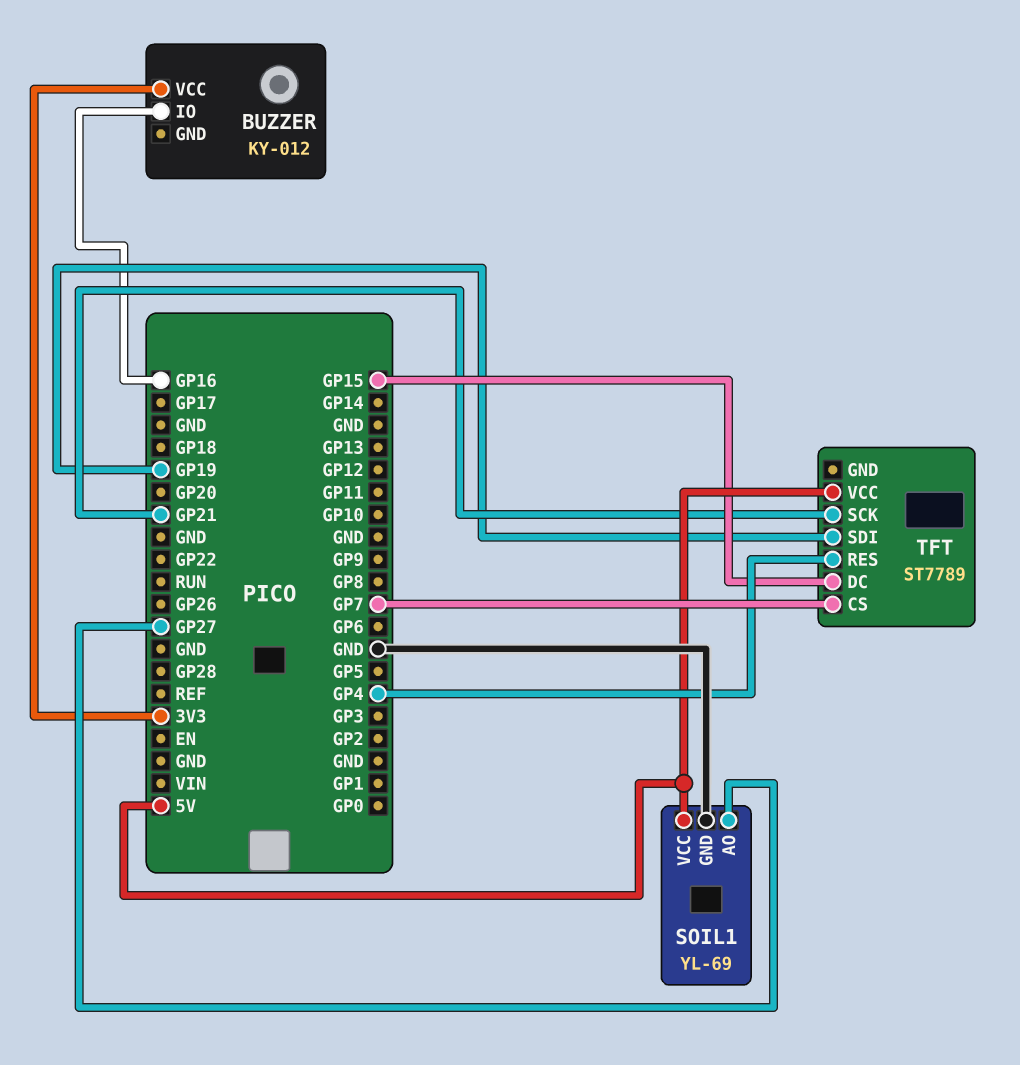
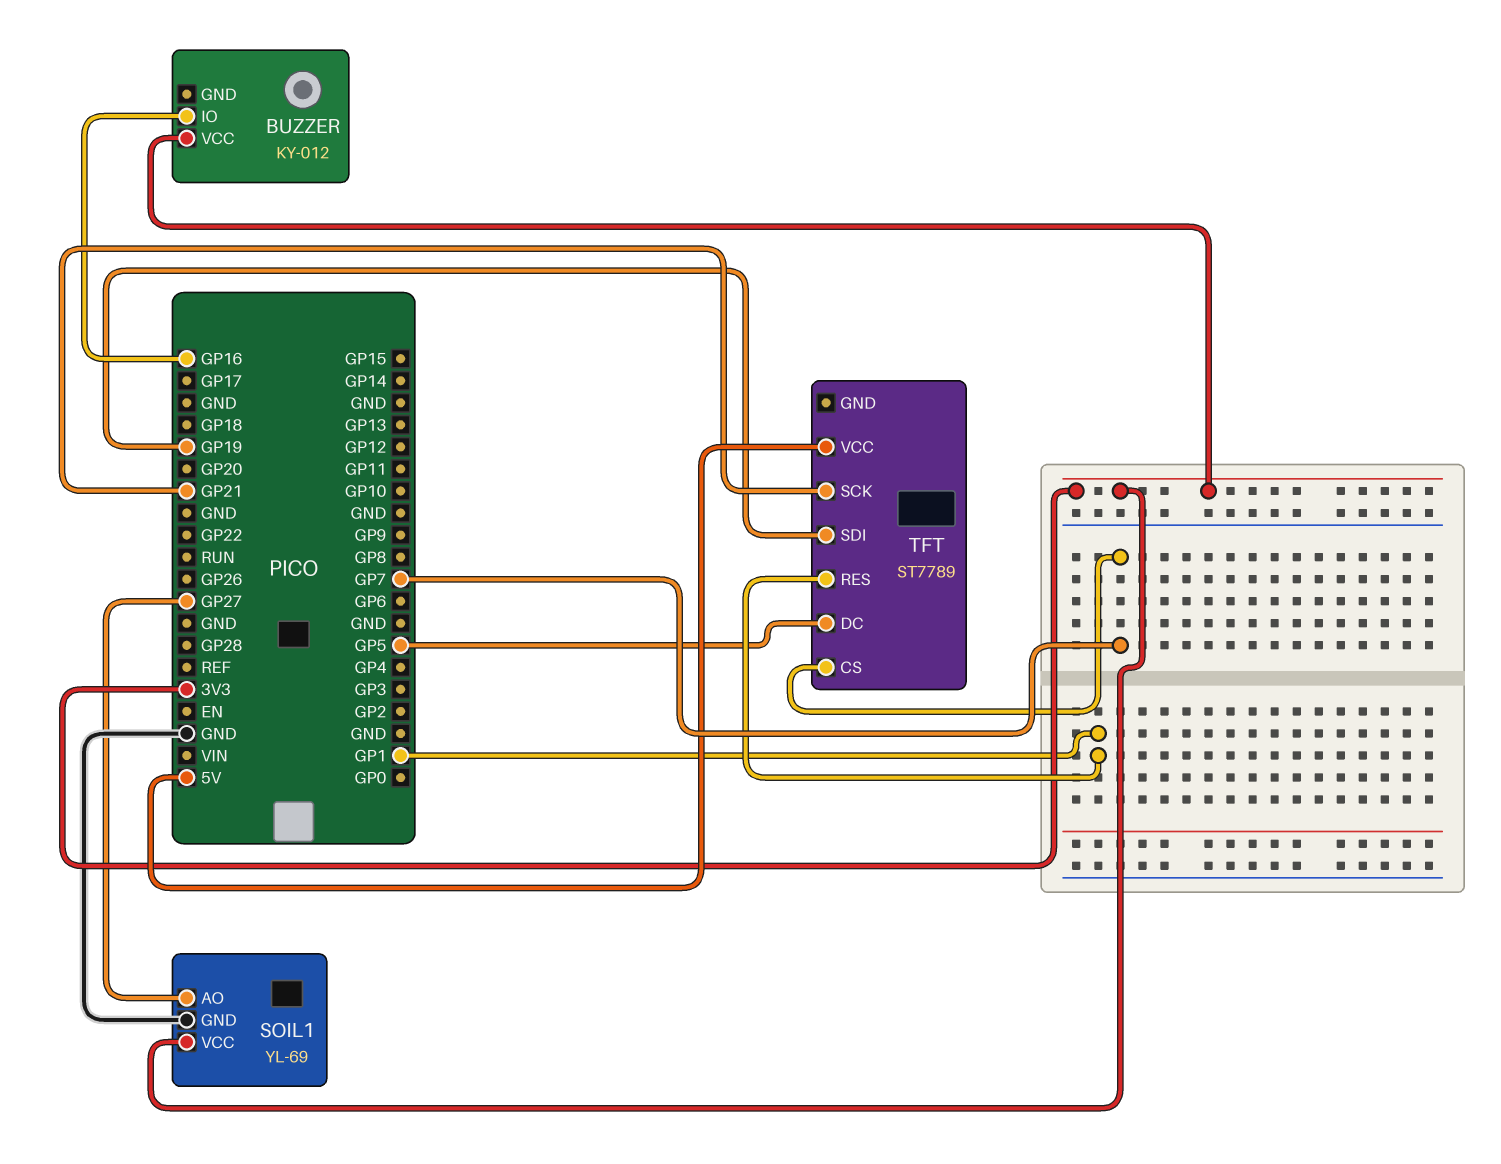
SOIL1 pin VCC: 5V -> 3V3
TFT pin DC: GP15 -> GP5
TFT pin RES: GP4 -> GP1

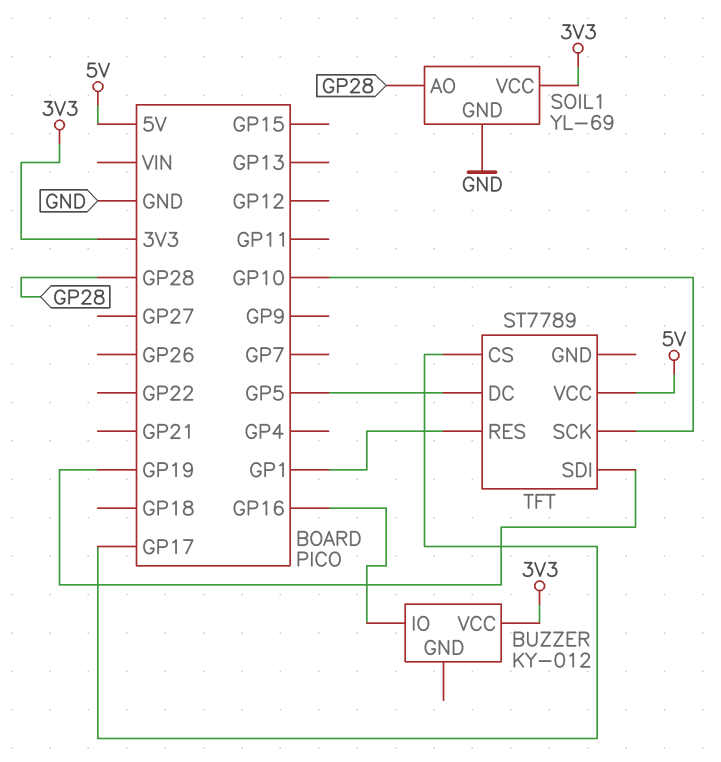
SOIL1 pin AO: GP27 -> GP28
TFT pin CS: GP7 -> GP17
TFT pin SCK: GP21 -> GP10

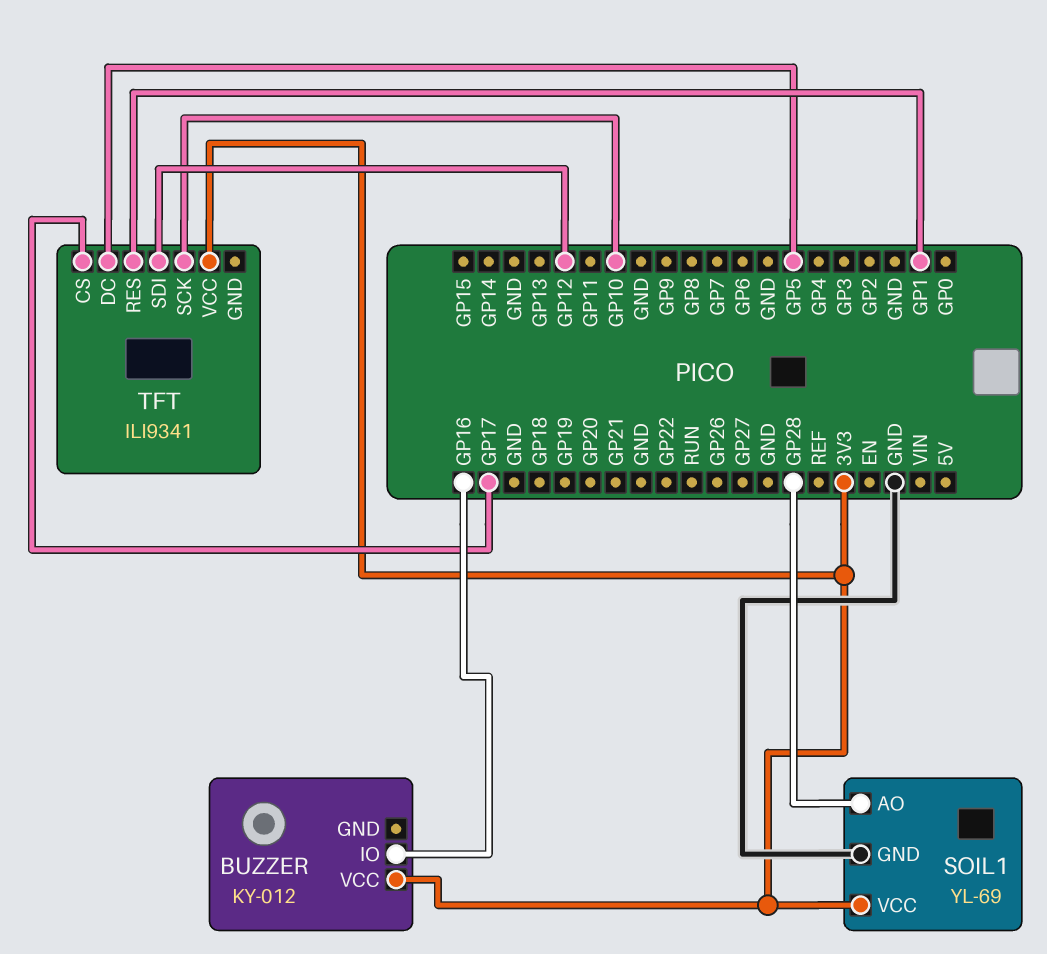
TFT: ST7789 -> ILI9341
TFT pin SDI: GP19 -> GP12
TFT pin VCC: 5V -> 3V3

